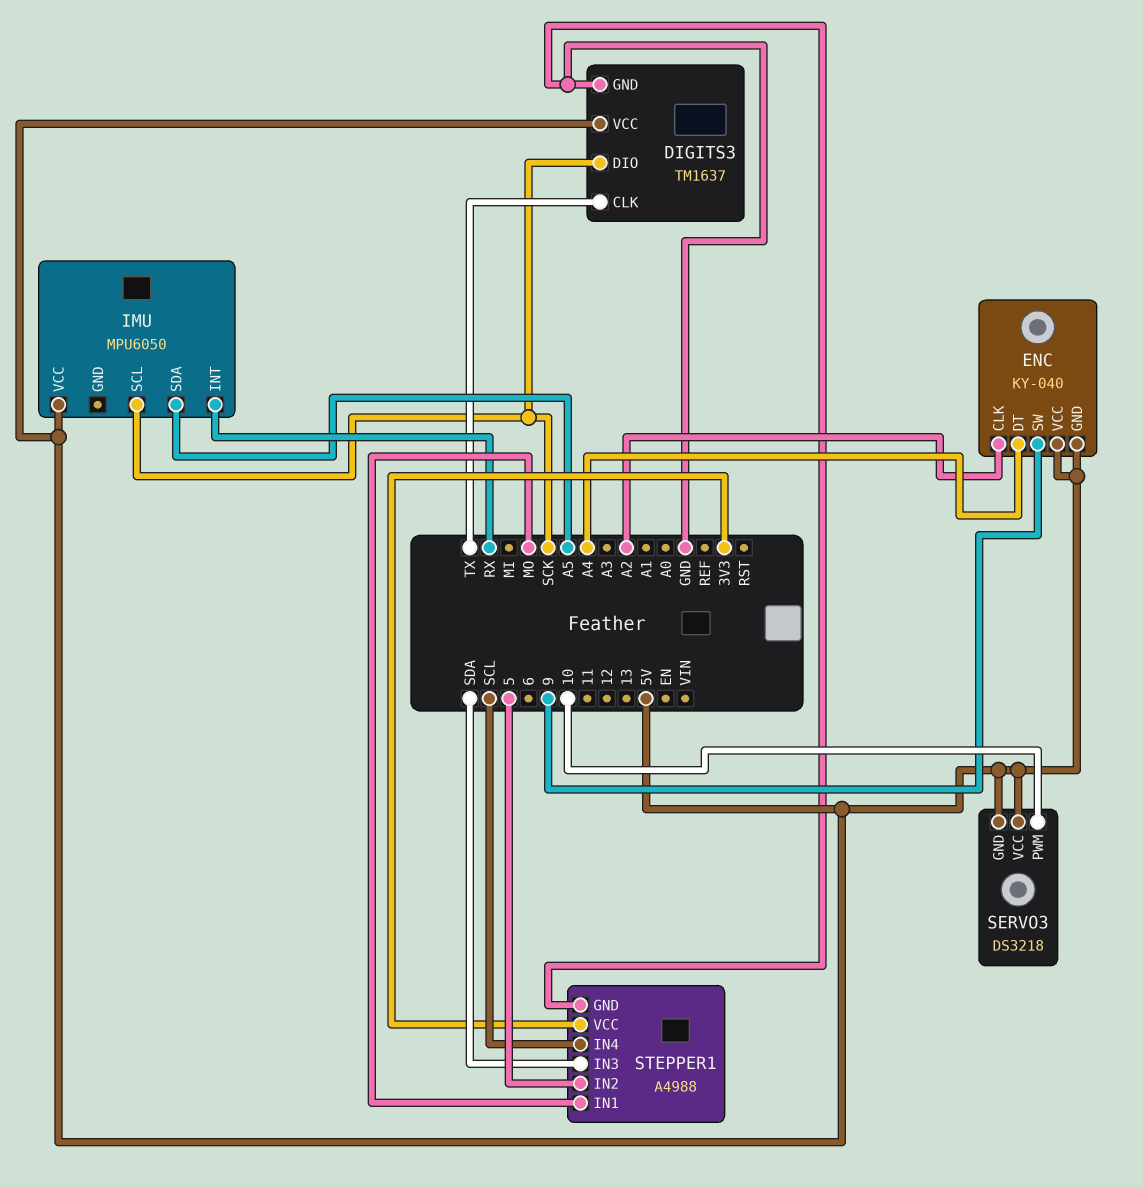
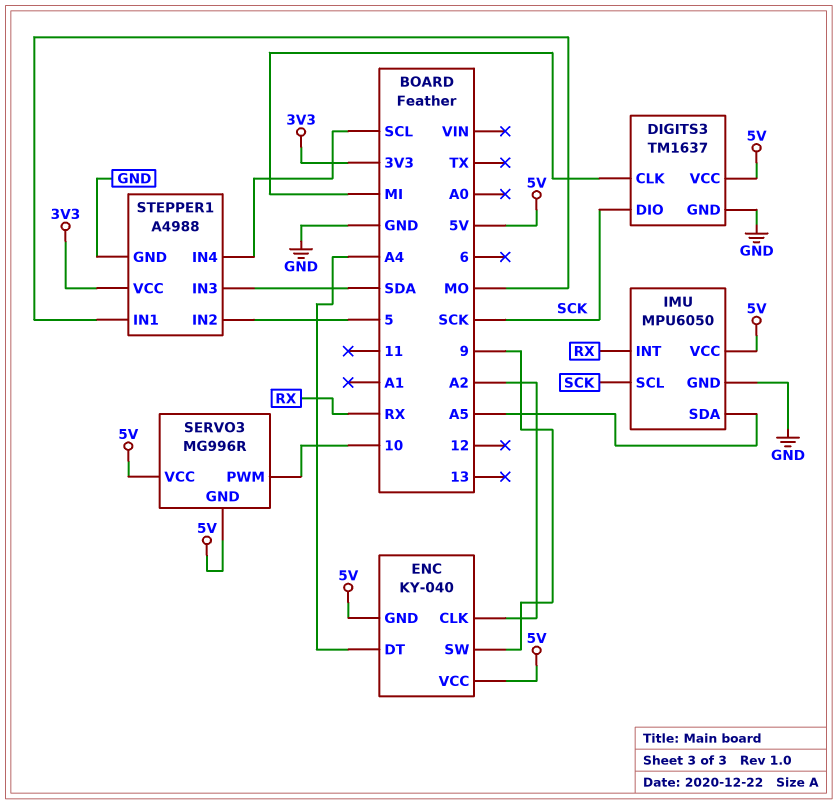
DIGITS3 pin CLK: TX -> MI
IMU pin GND: none -> GND
SERVO3: DS3218 -> MG996R

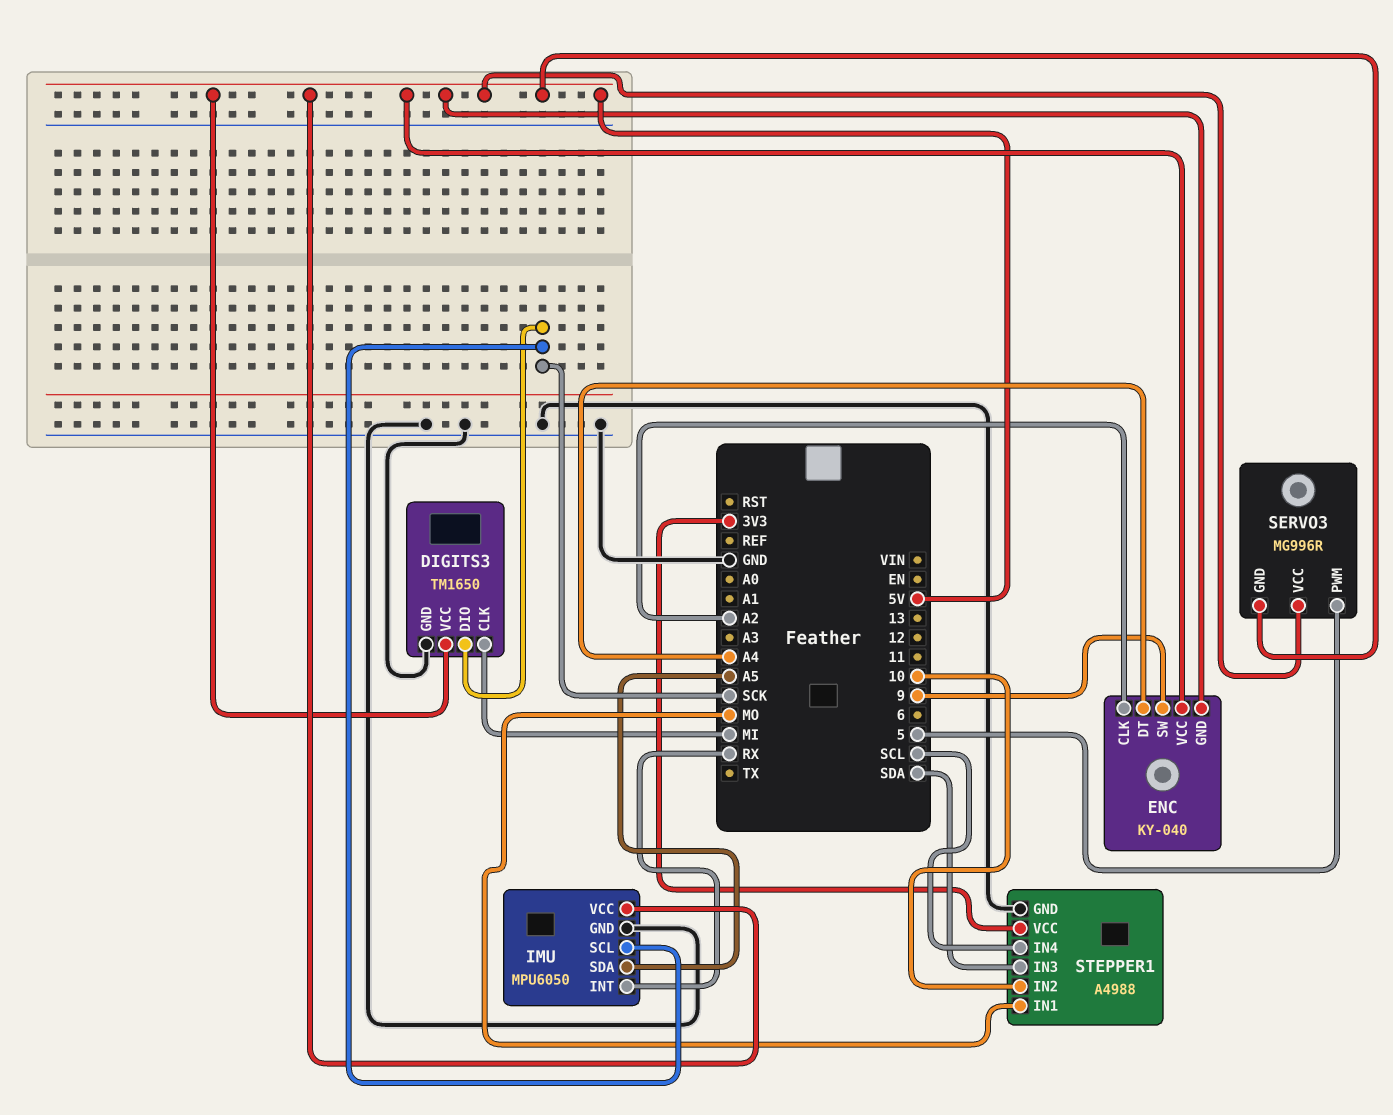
DIGITS3: TM1637 -> TM1650
SERVO3 pin PWM: 10 -> 5
STEPPER1 pin IN2: 5 -> 10

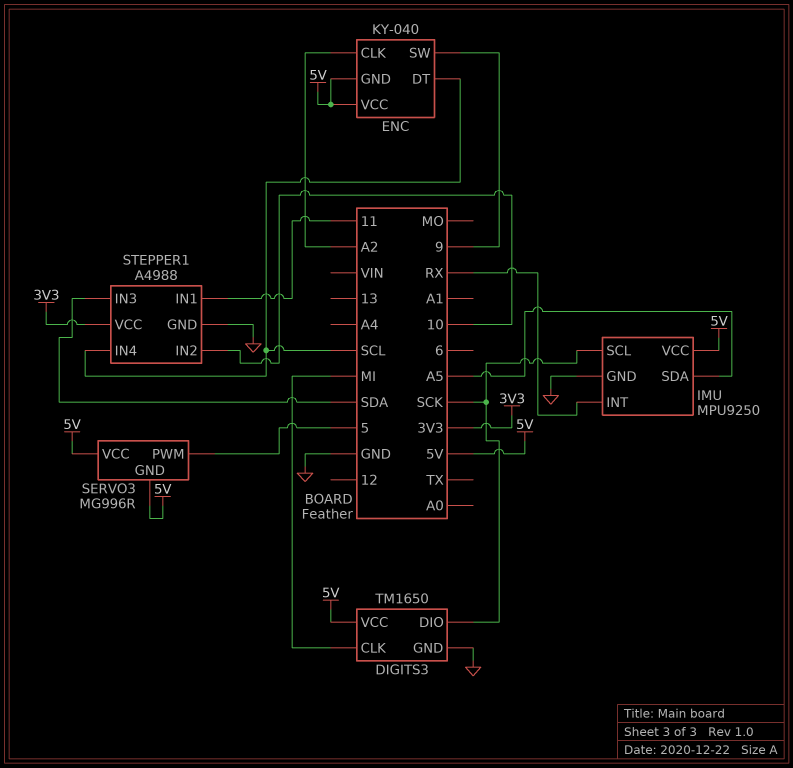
ENC pin DT: A4 -> SCL
IMU: MPU6050 -> MPU9250
STEPPER1 pin IN1: MO -> 11

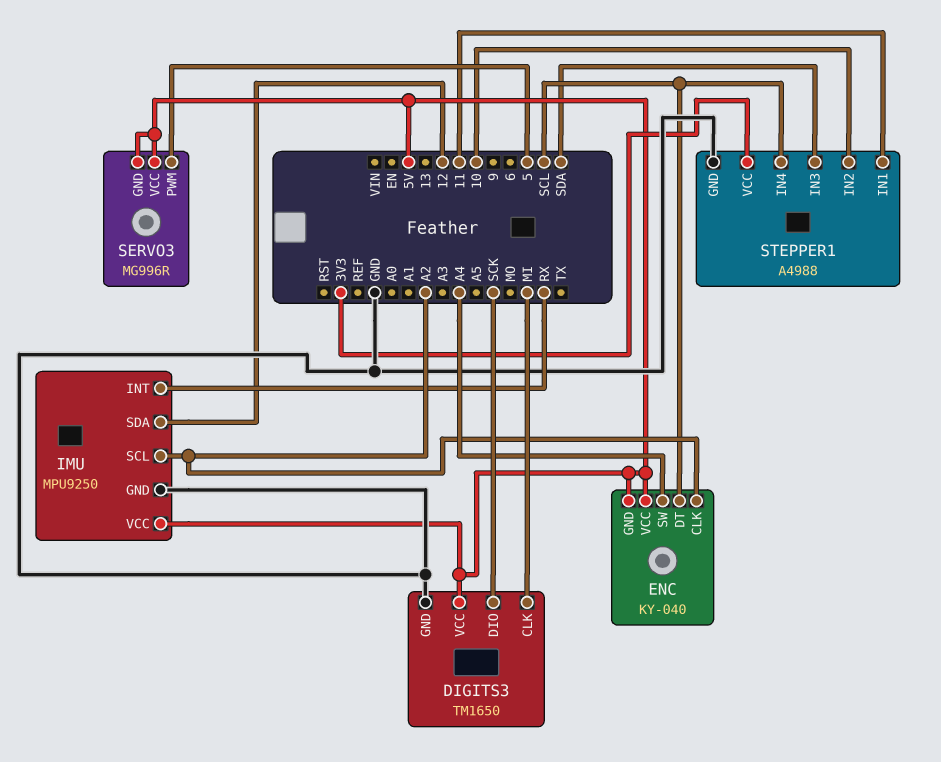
ENC pin SW: 9 -> A4
IMU pin SCL: SCK -> A2
IMU pin SDA: A5 -> 12

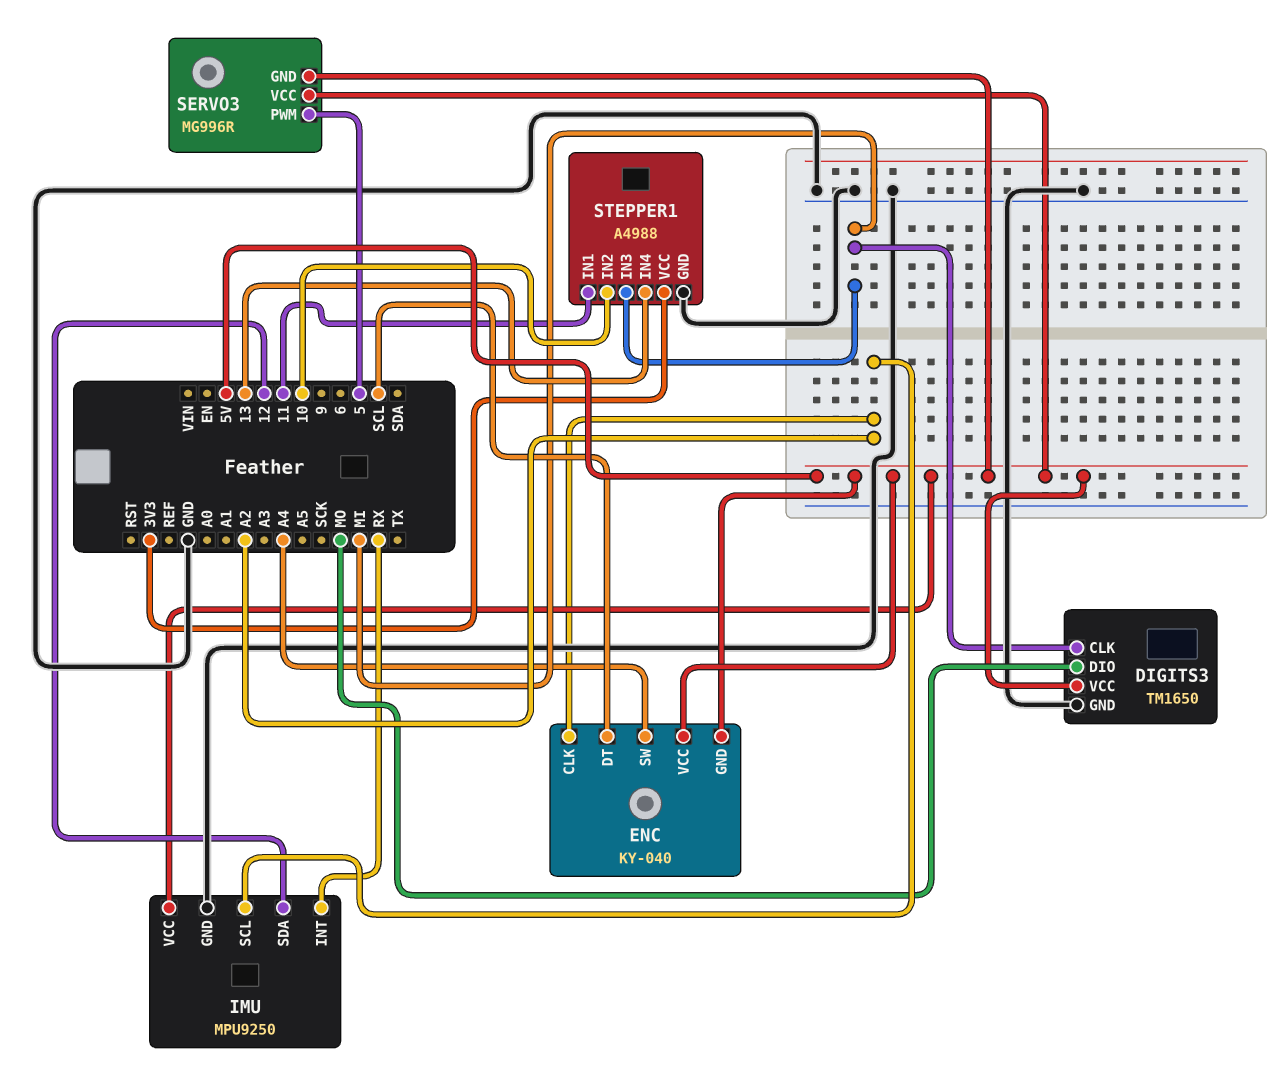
DIGITS3 pin DIO: SCK -> MO
STEPPER1 pin IN3: SDA -> MI
STEPPER1 pin IN4: SCL -> 13

